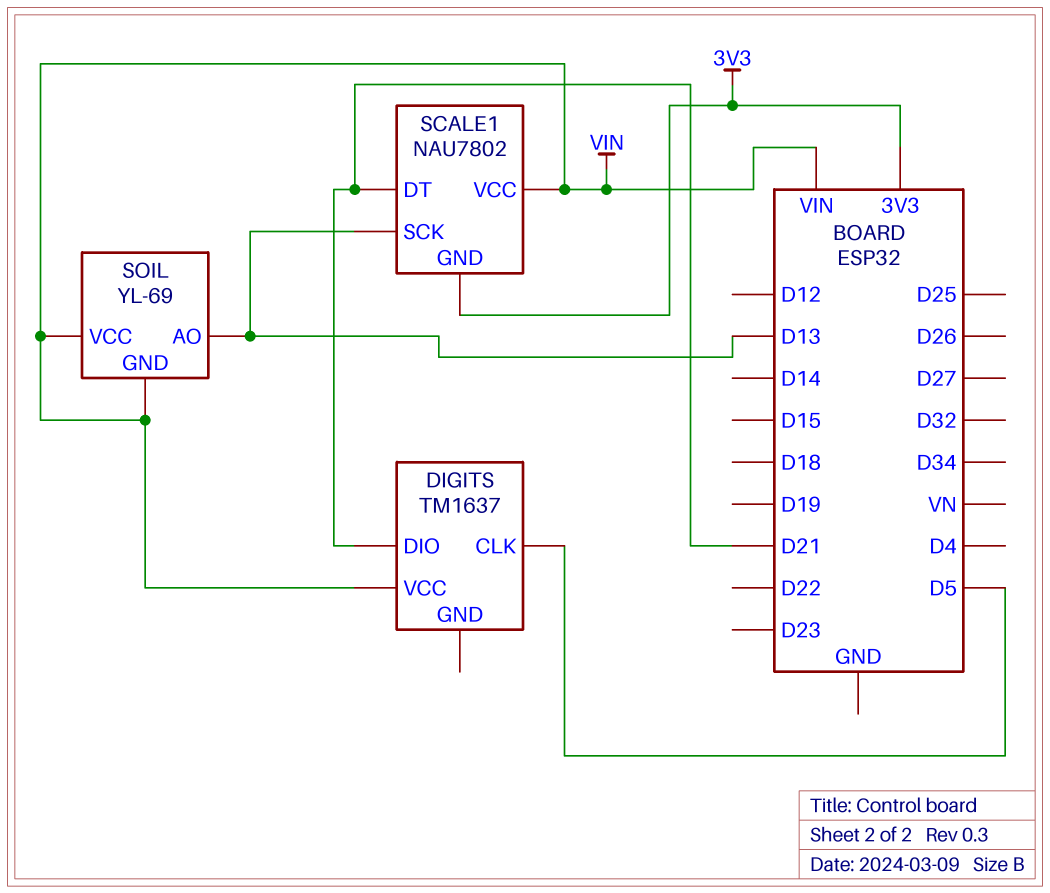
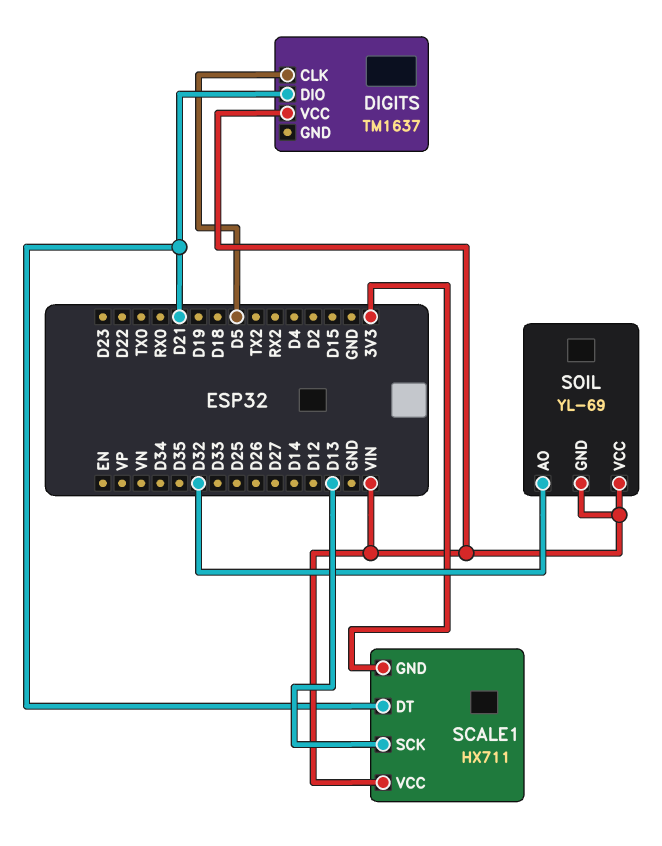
SCALE1: NAU7802 -> HX711
SOIL pin AO: D13 -> D32

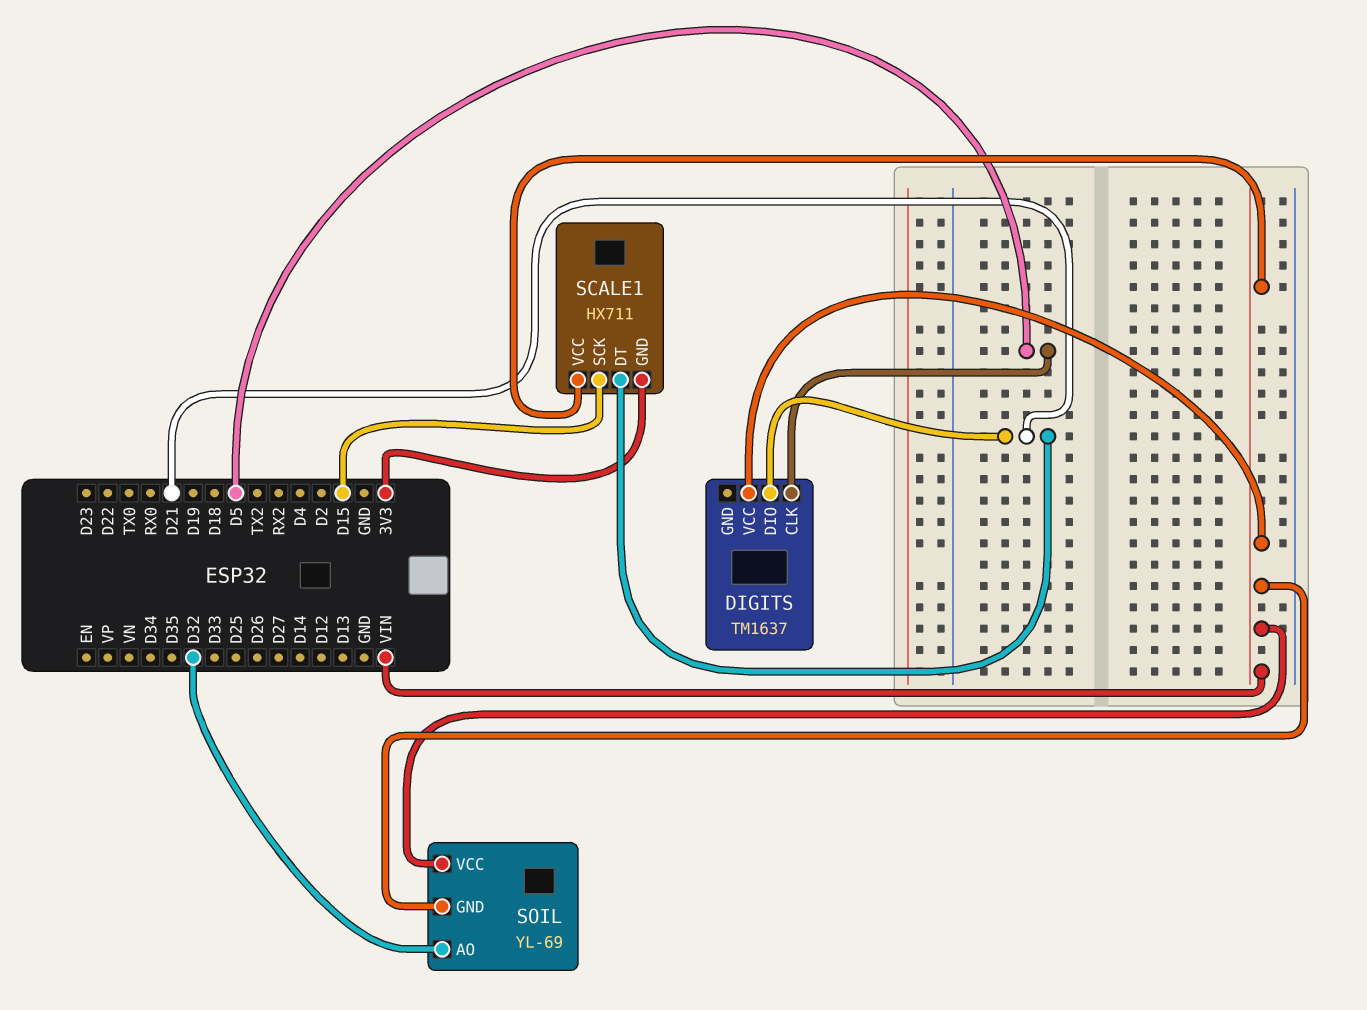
SCALE1 pin SCK: D13 -> D15

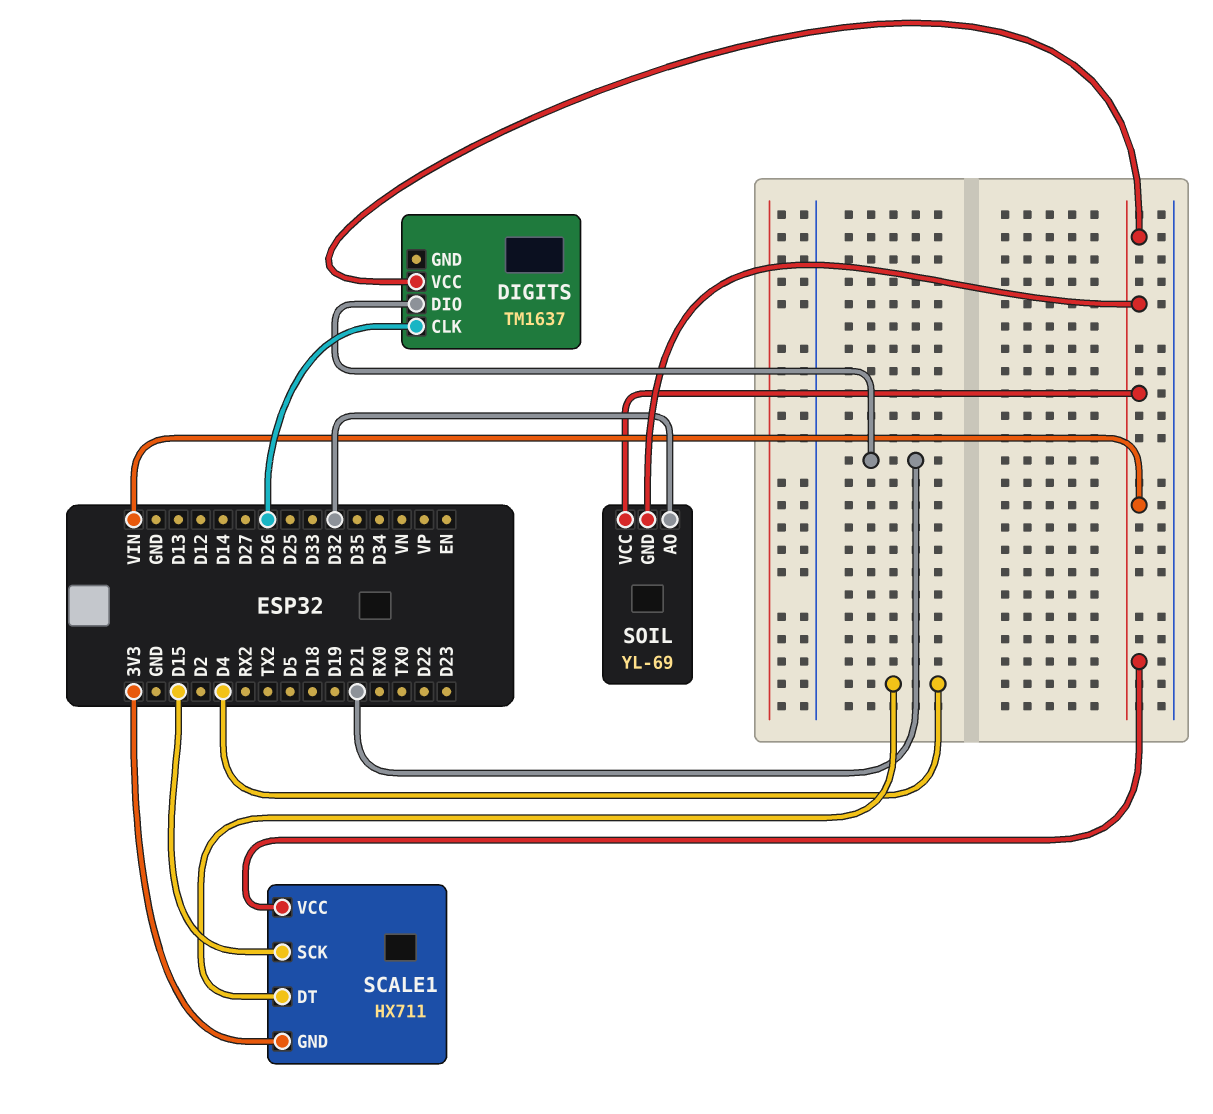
DIGITS pin CLK: D5 -> D26
SCALE1 pin DT: D21 -> D4

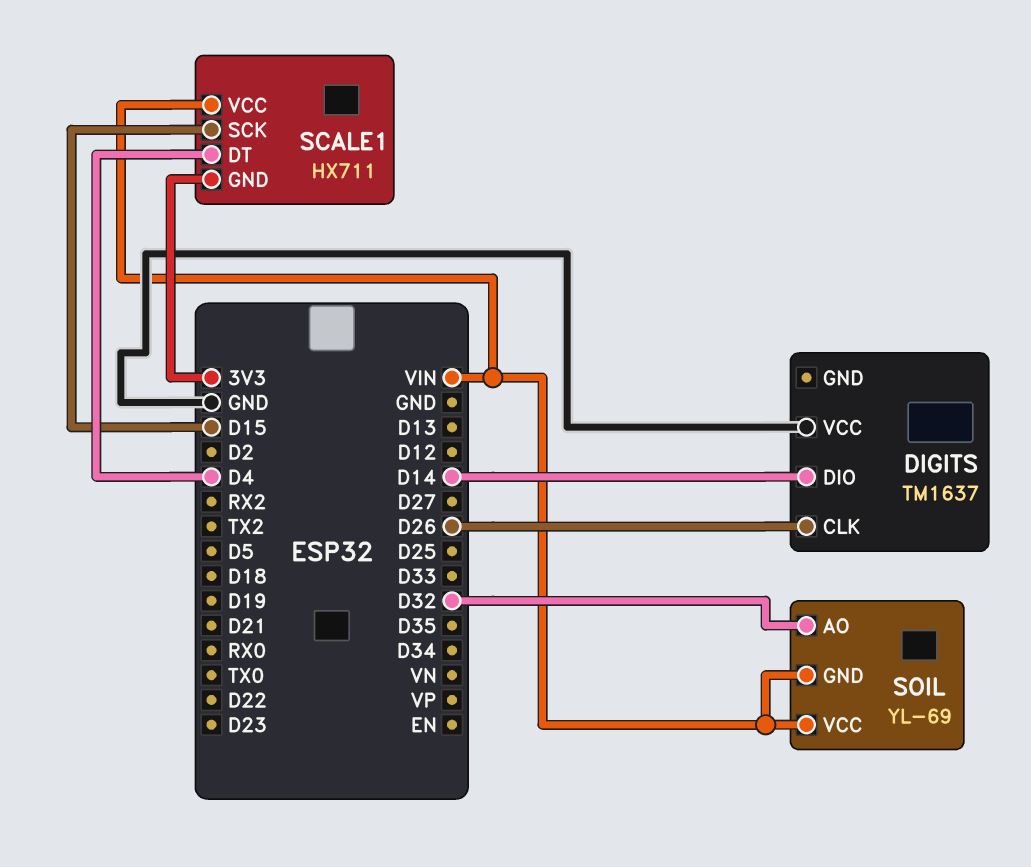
DIGITS pin DIO: D21 -> D14
DIGITS pin VCC: VIN -> GND

